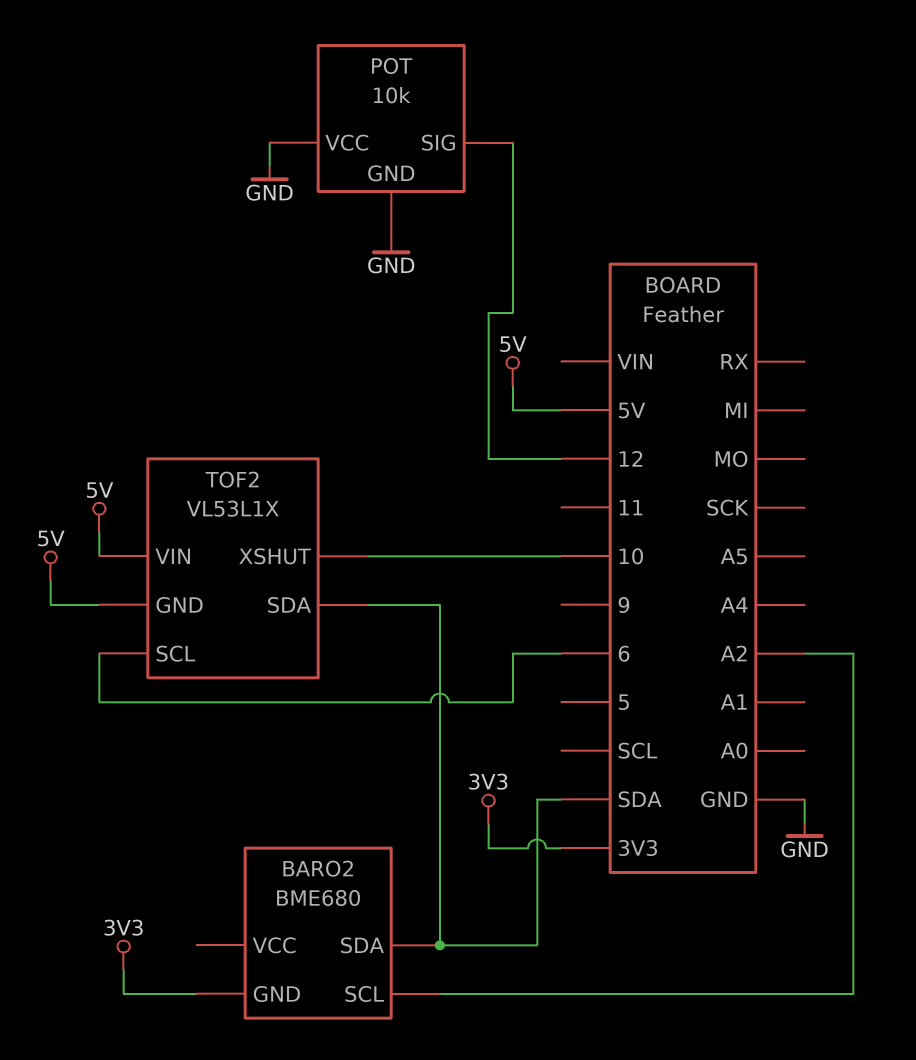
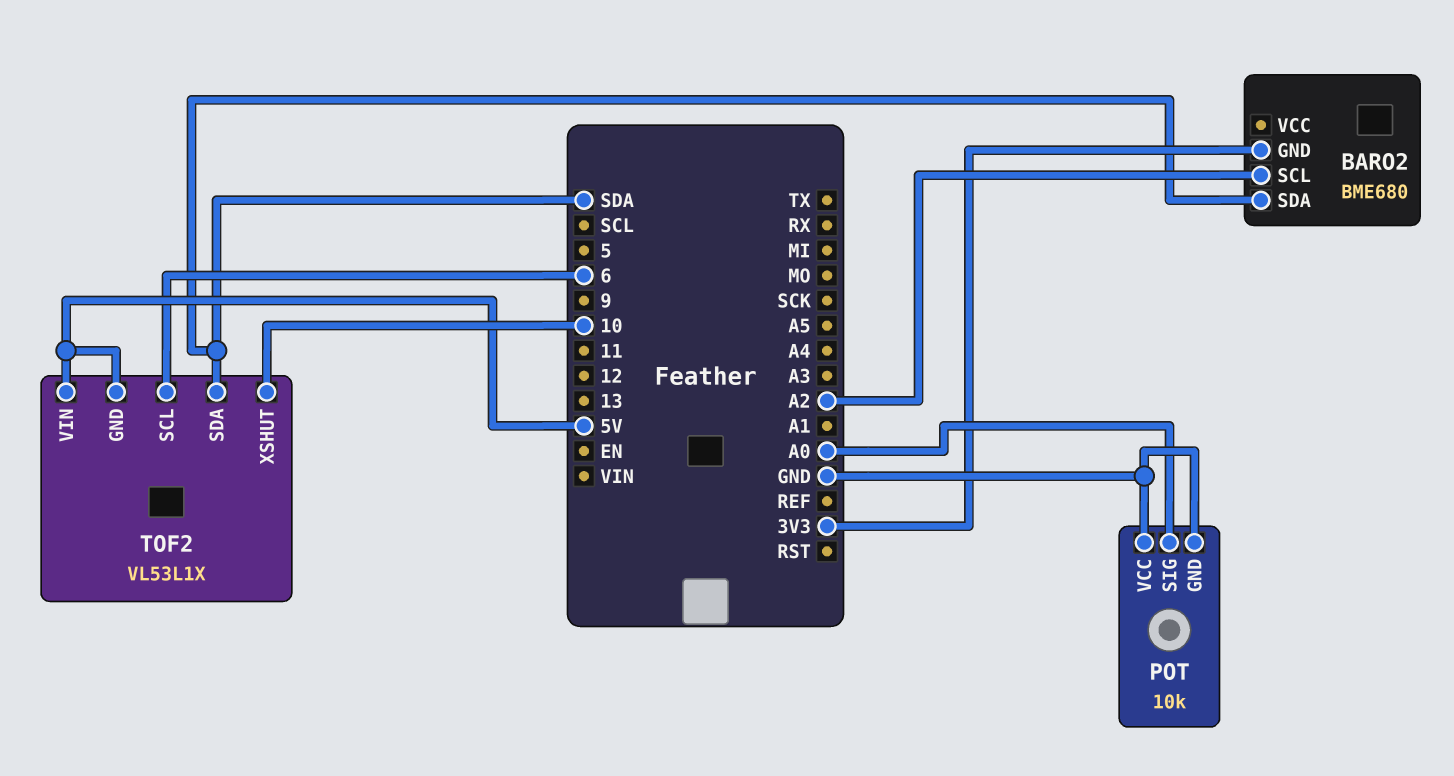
POT pin SIG: 12 -> A0

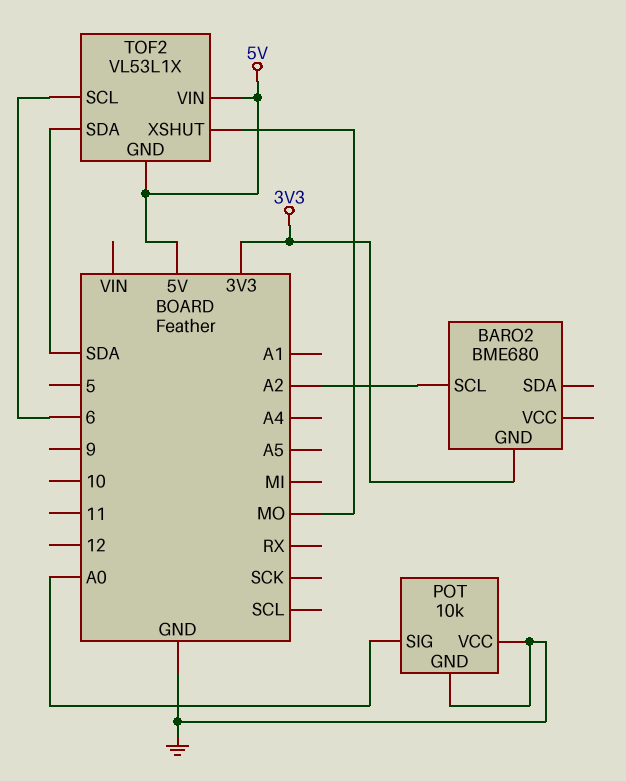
BARO2 pin SDA: SDA -> none
TOF2 pin XSHUT: 10 -> MO

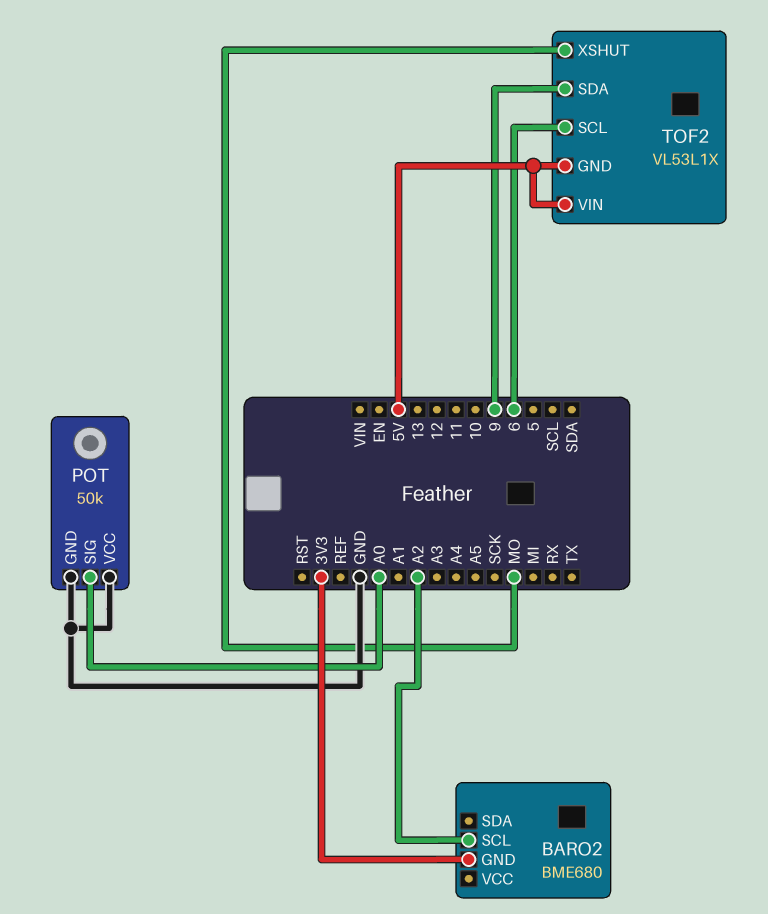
POT: 10k -> 50k
TOF2 pin SDA: SDA -> 9

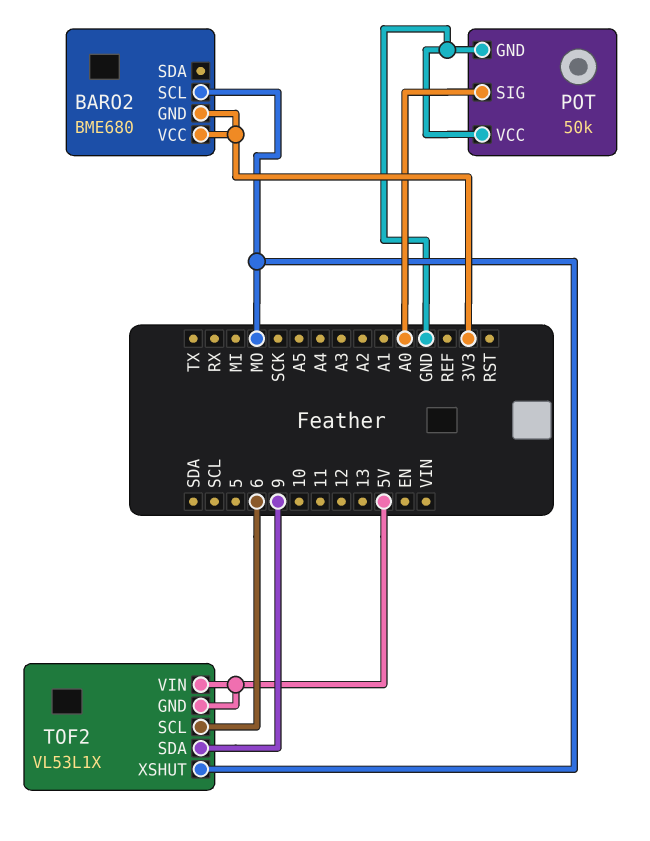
BARO2 pin SCL: A2 -> MO
BARO2 pin VCC: none -> 3V3

